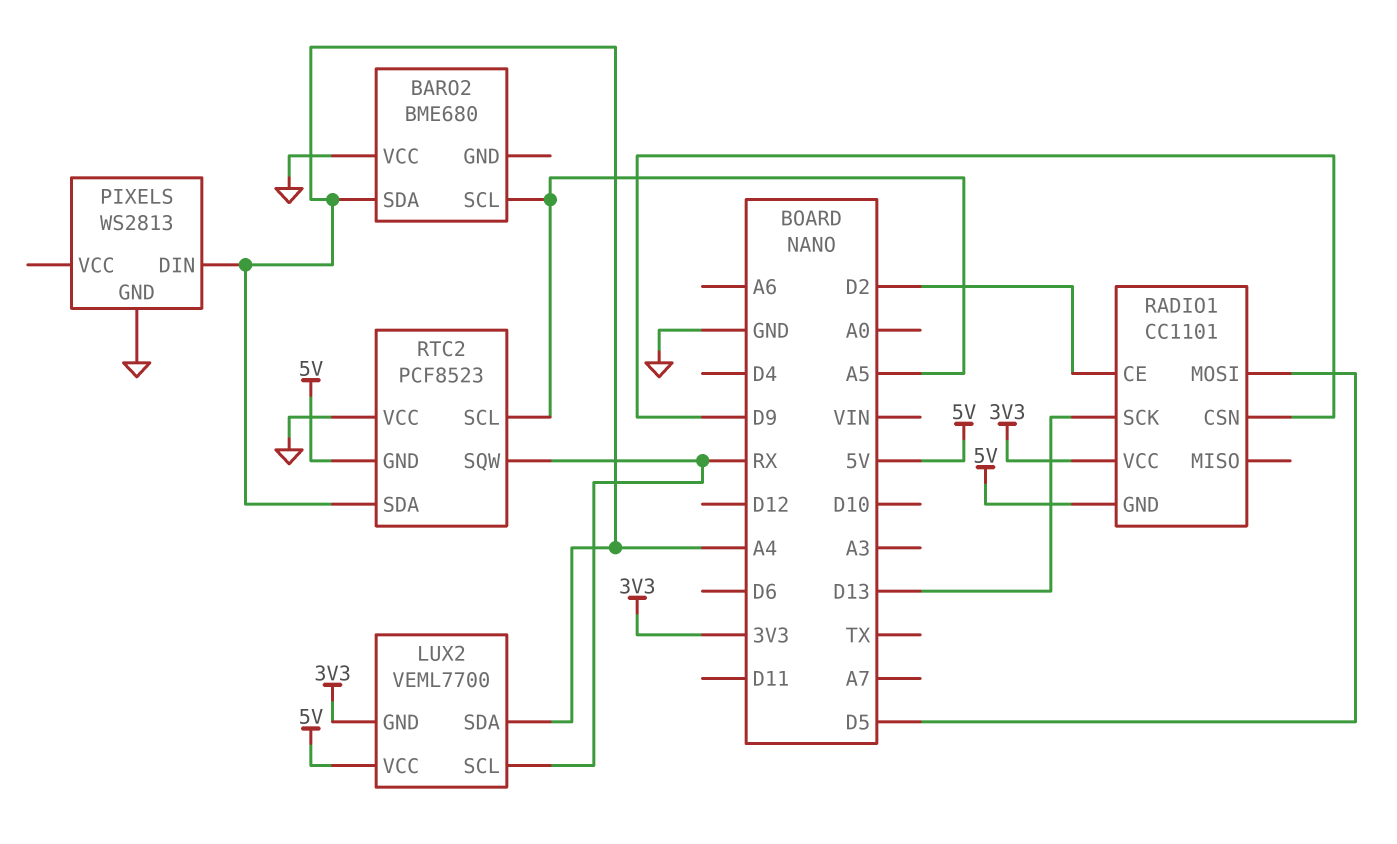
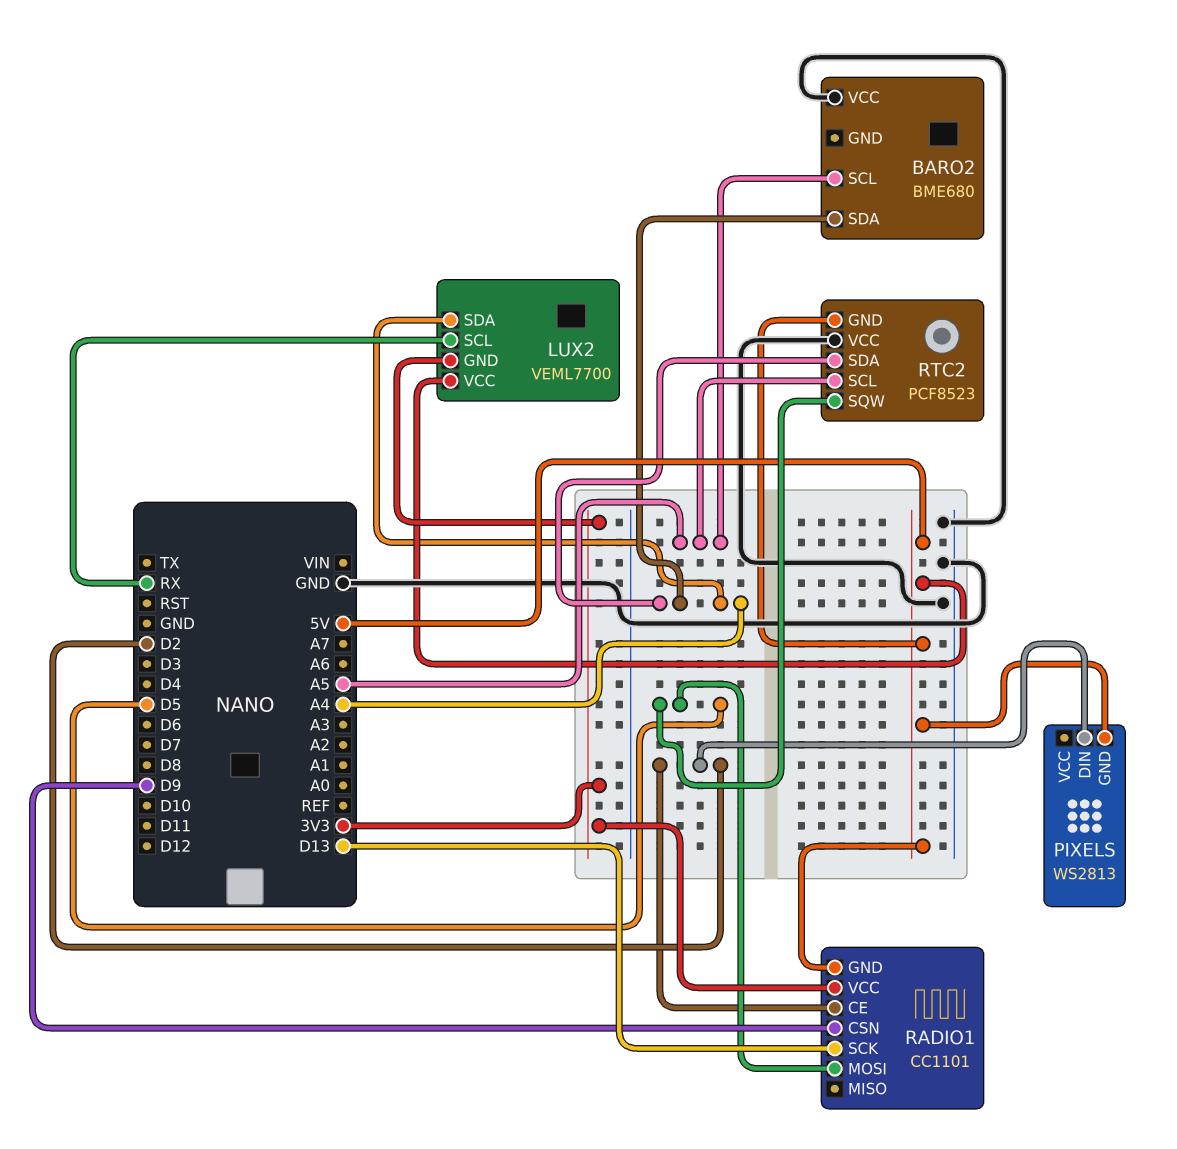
PIXELS pin DIN: A4 -> D2
PIXELS pin GND: GND -> 5V
RTC2 pin SQW: RX -> D5

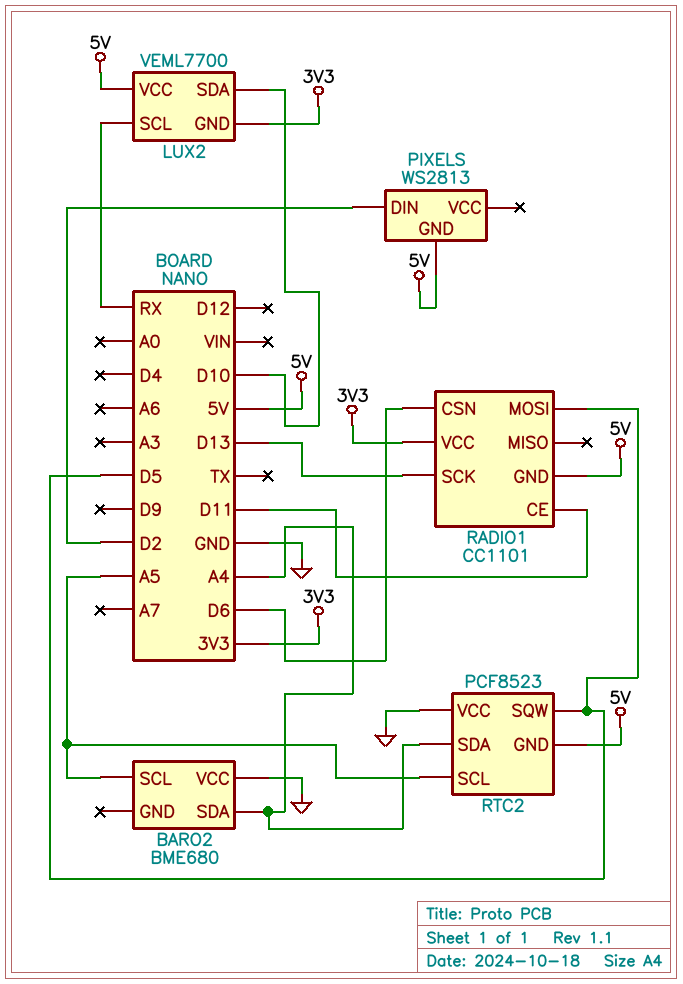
LUX2 pin SDA: A4 -> D10
RADIO1 pin CE: D2 -> D11
RADIO1 pin CSN: D9 -> D6

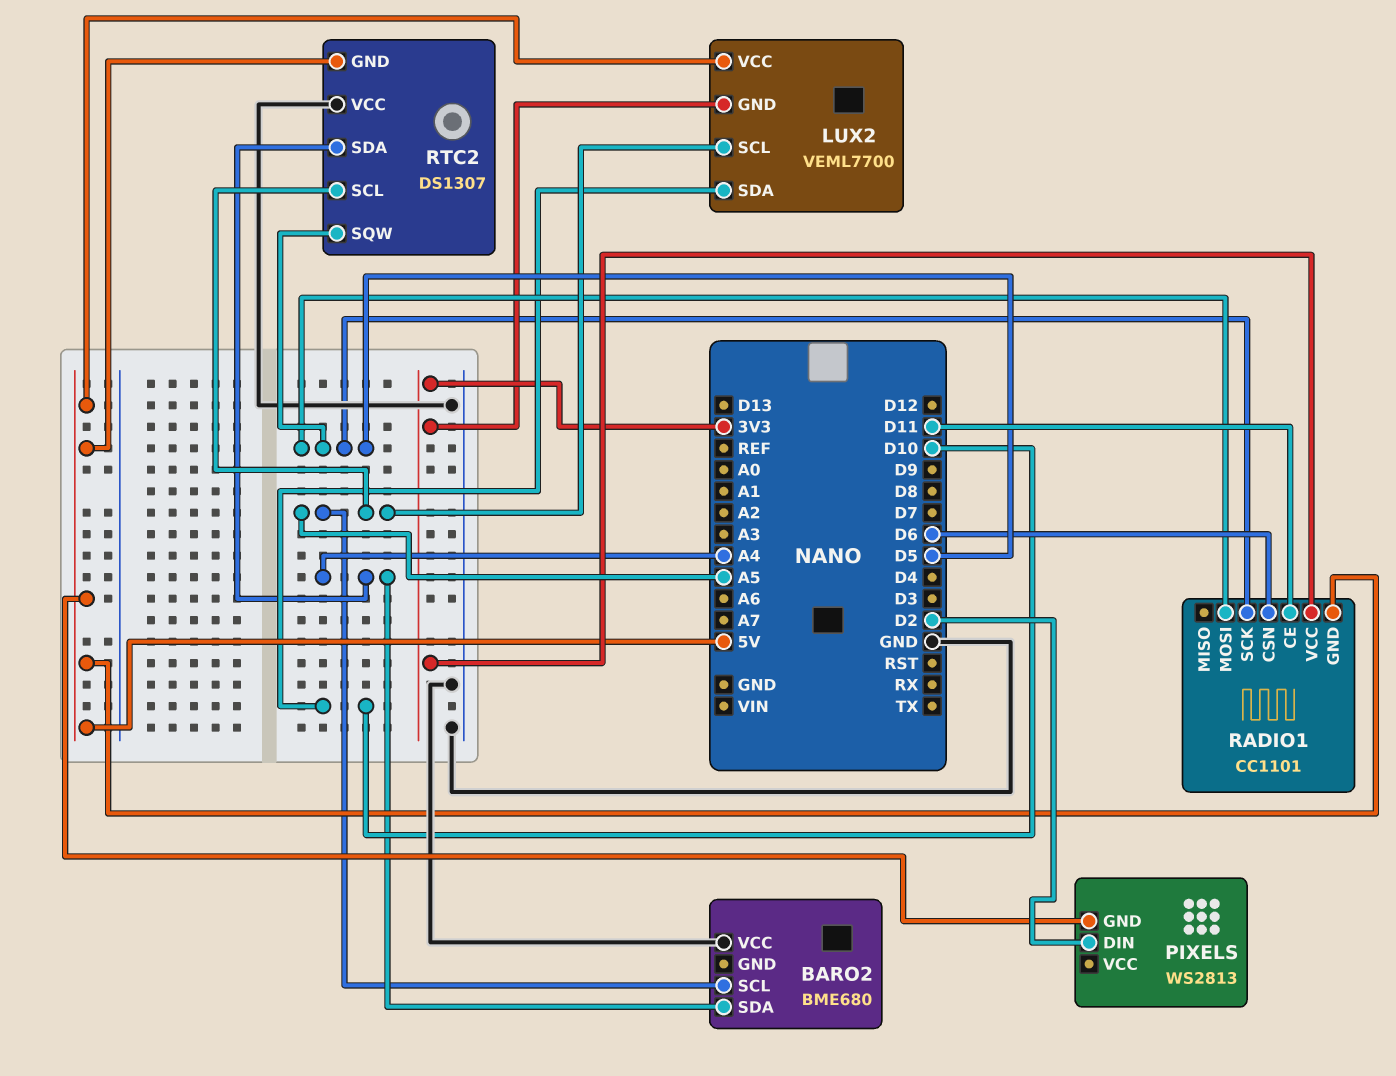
LUX2 pin SCL: RX -> A5
RADIO1 pin SCK: D13 -> D5
RTC2: PCF8523 -> DS1307

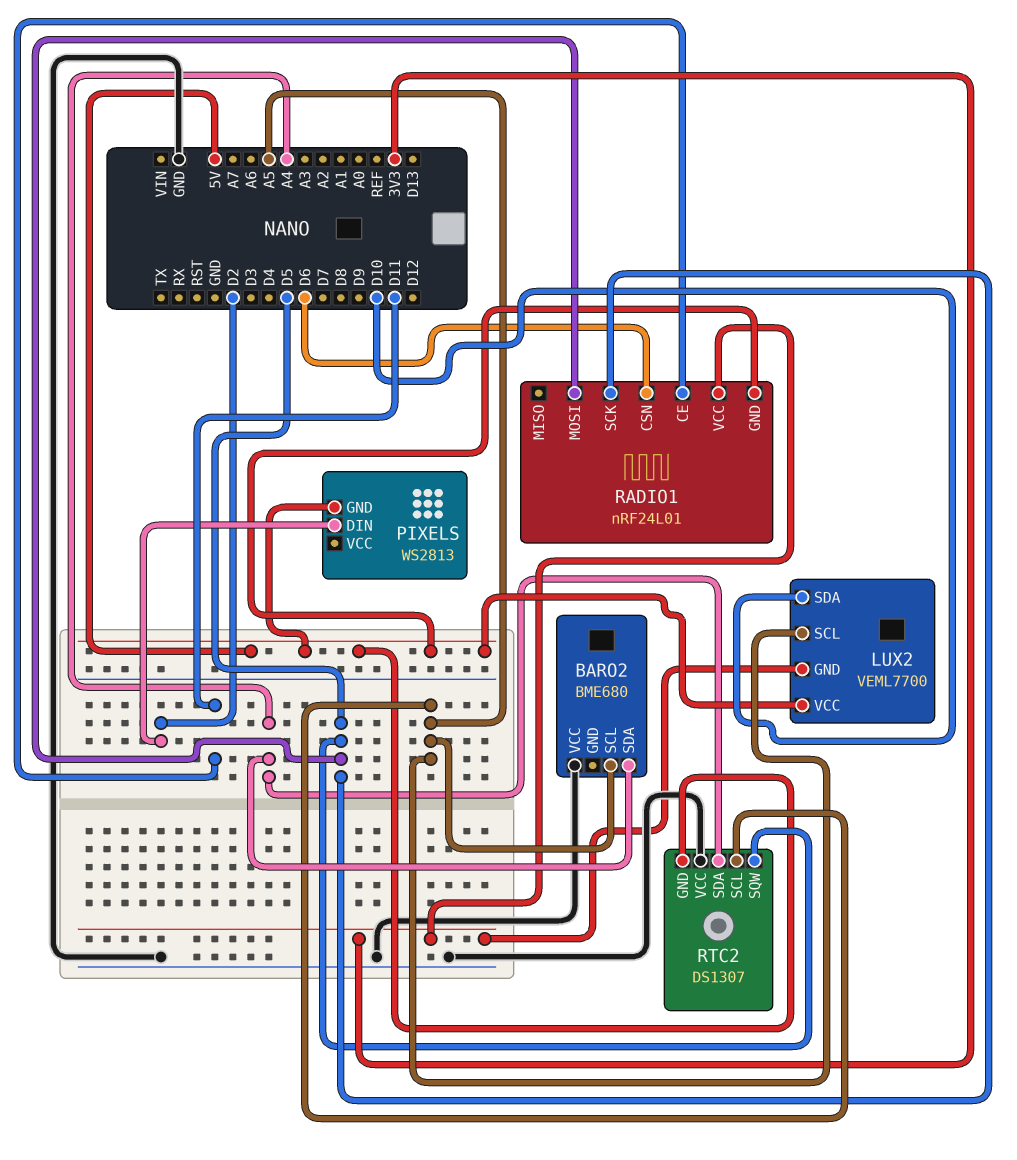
RADIO1: CC1101 -> nRF24L01

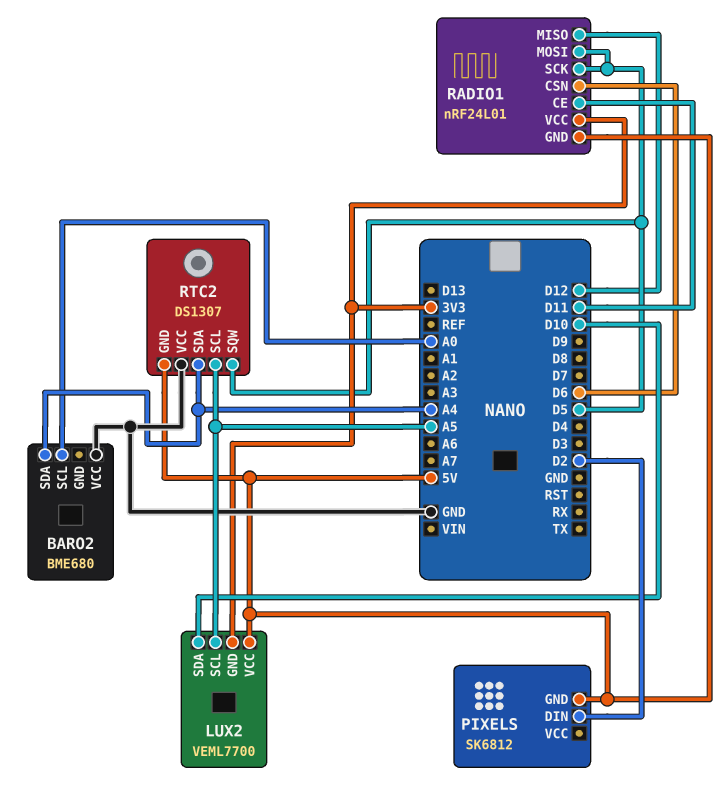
BARO2 pin SCL: A5 -> A0
PIXELS: WS2813 -> SK6812
RADIO1 pin MISO: none -> D12

